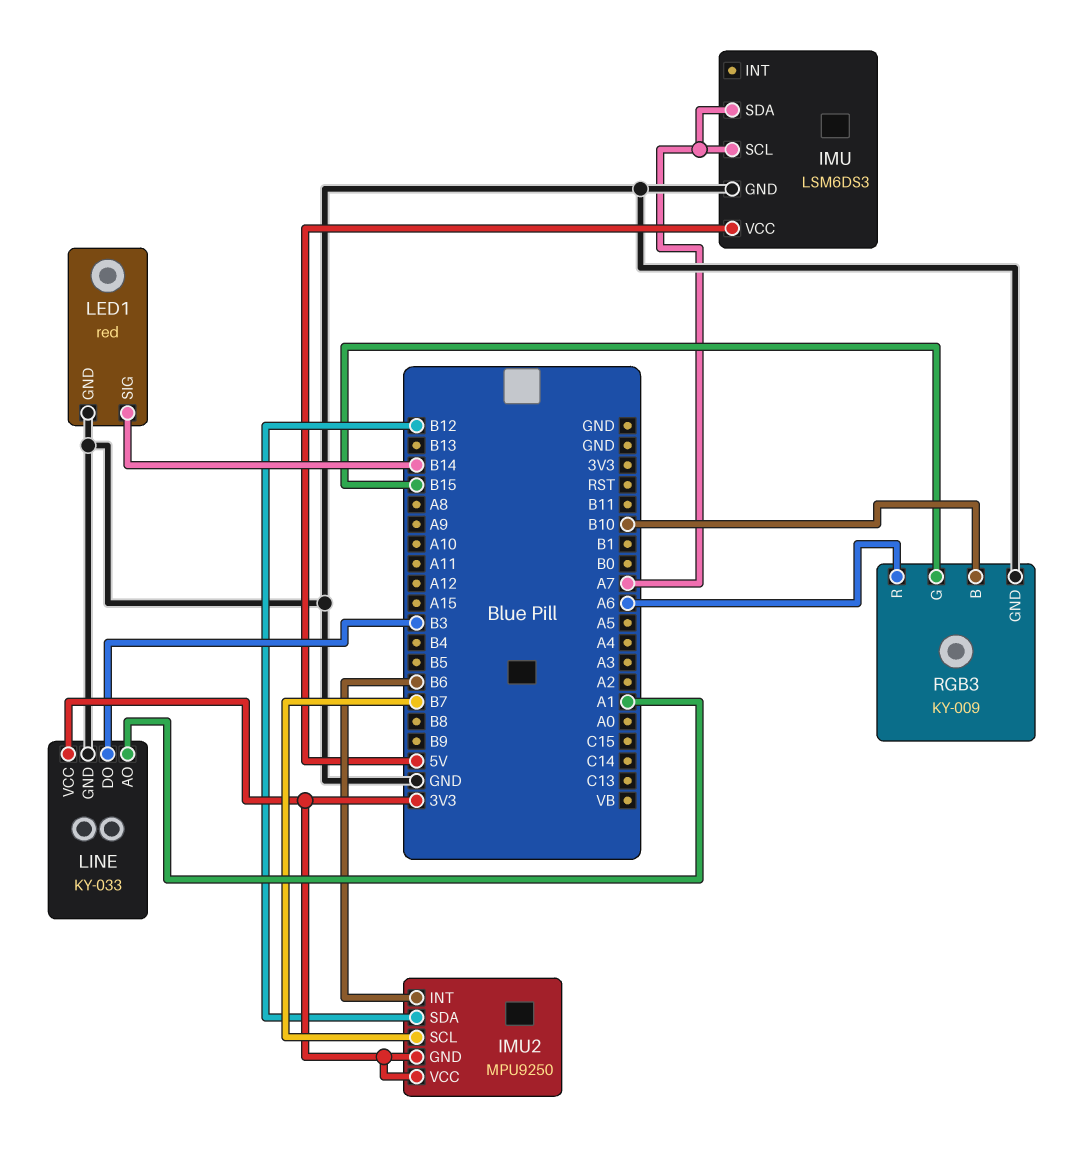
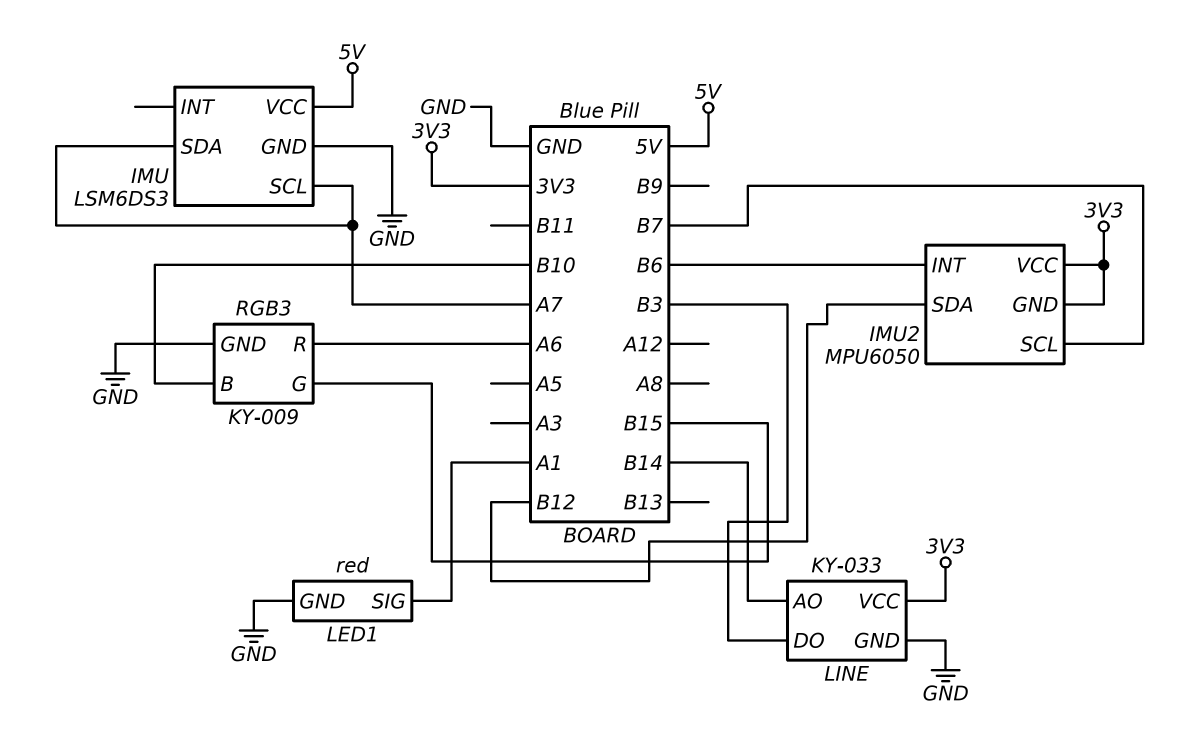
IMU2: MPU9250 -> MPU6050
LED1 pin SIG: B14 -> A1
LINE pin AO: A1 -> B14

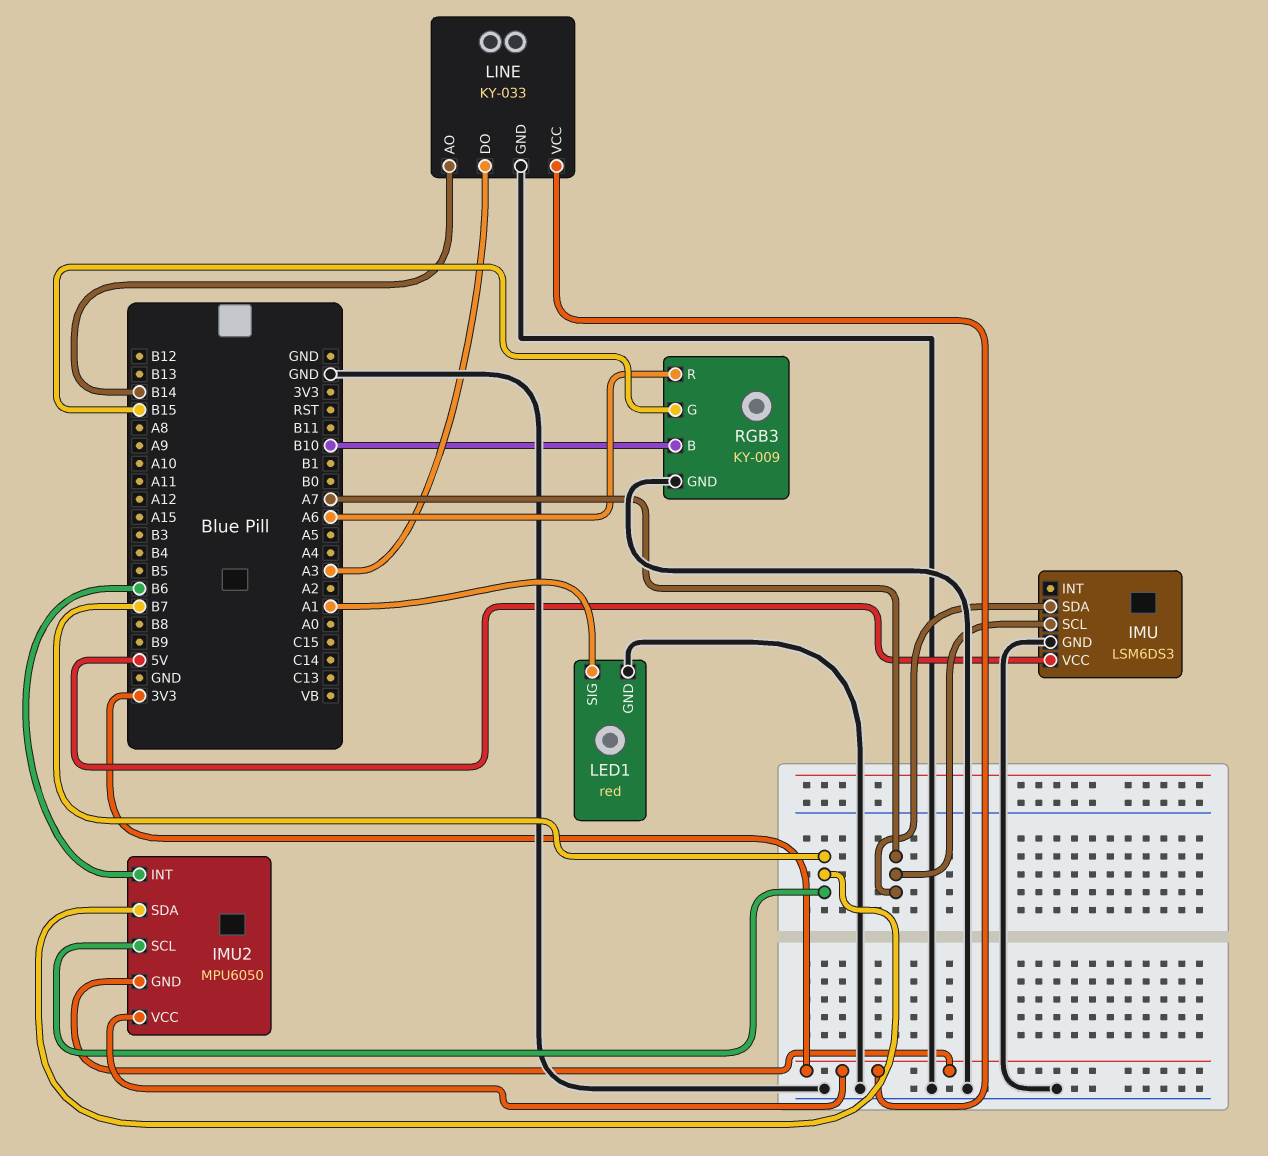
IMU2 pin SDA: B12 -> B7
LINE pin DO: B3 -> A3

